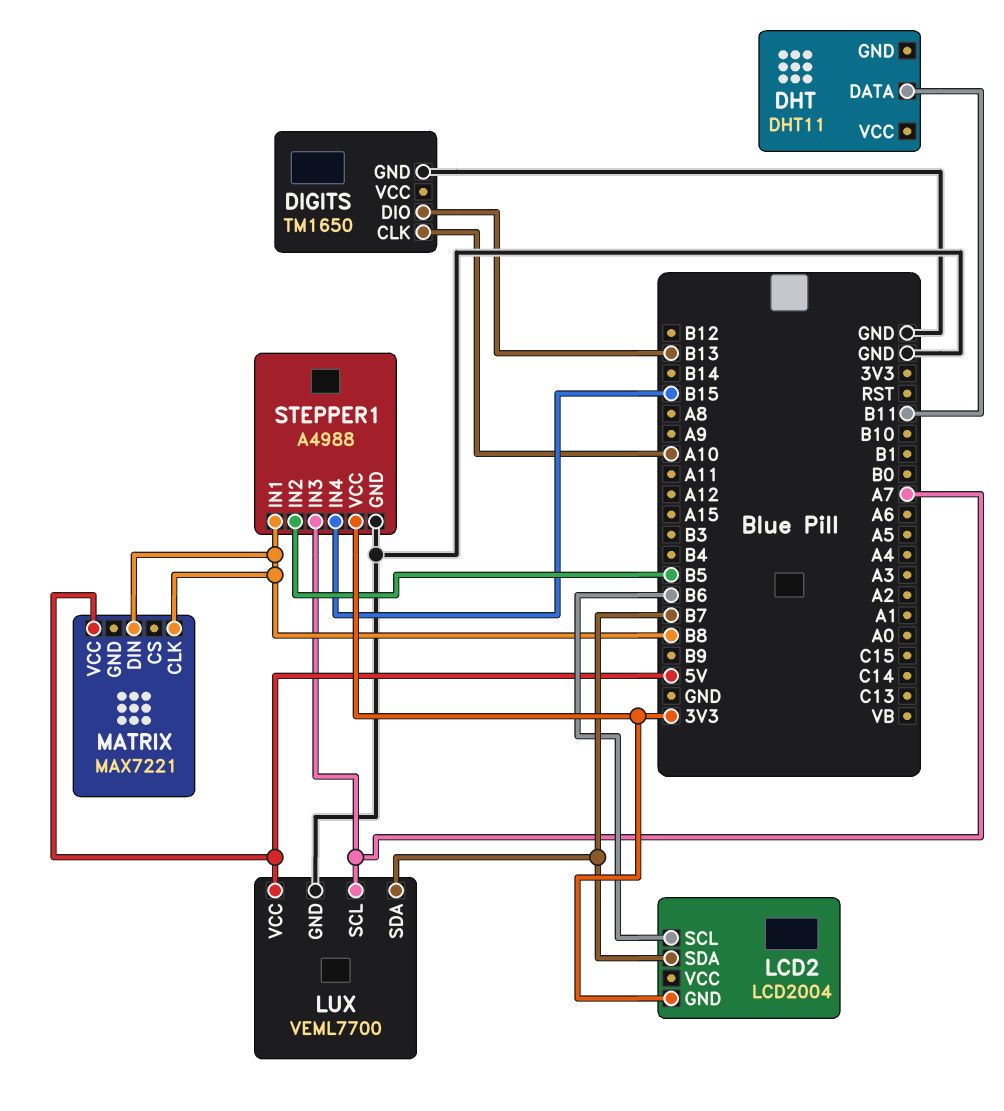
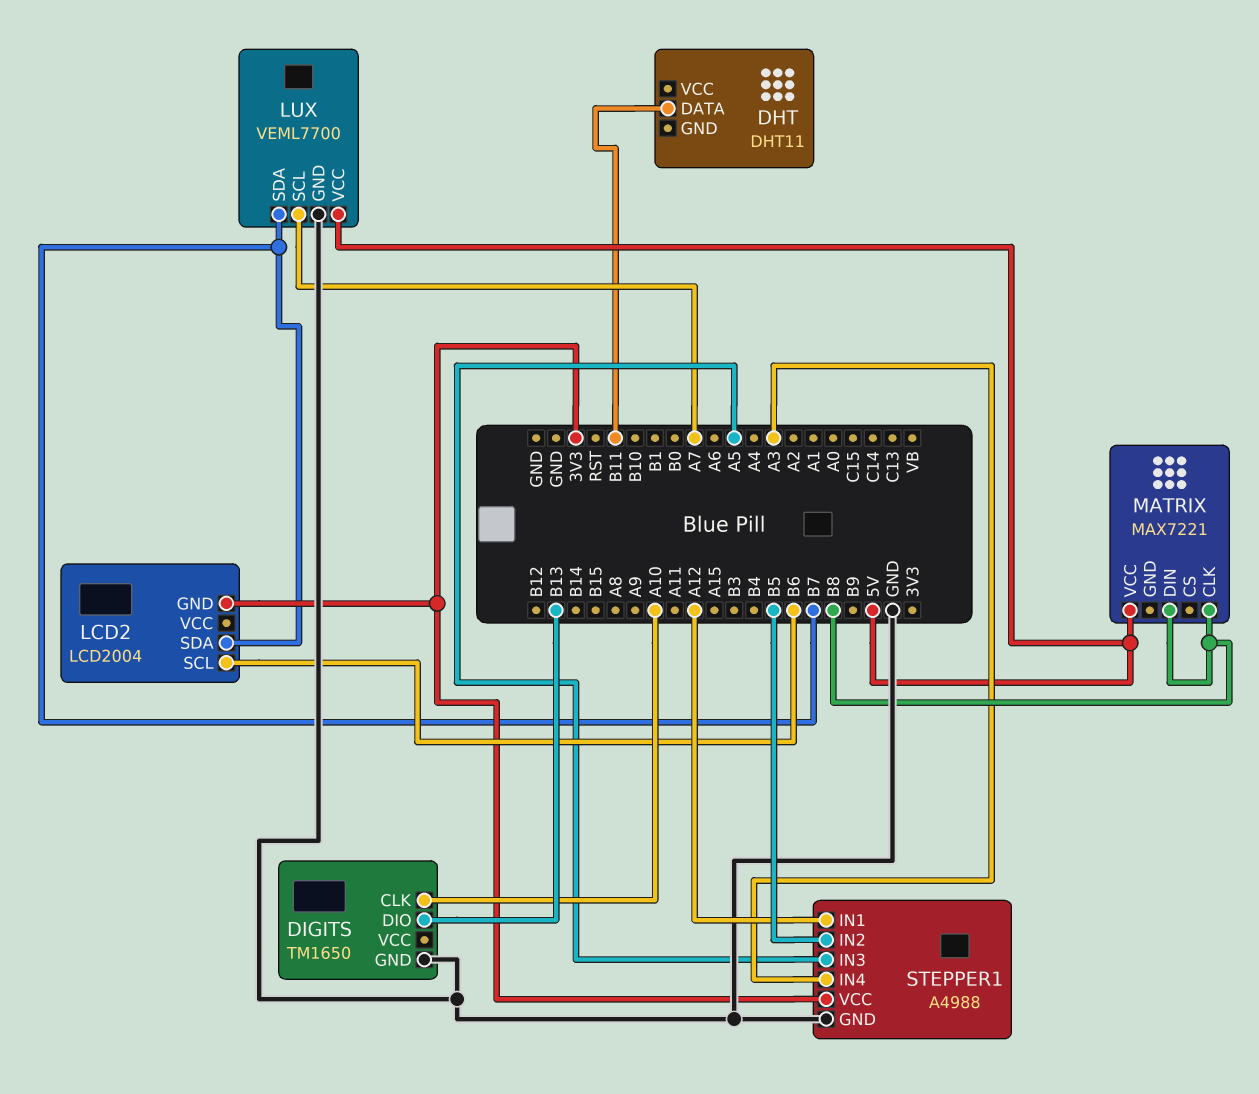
STEPPER1 pin IN1: B8 -> A12
STEPPER1 pin IN3: A7 -> A5
STEPPER1 pin IN4: B15 -> A3

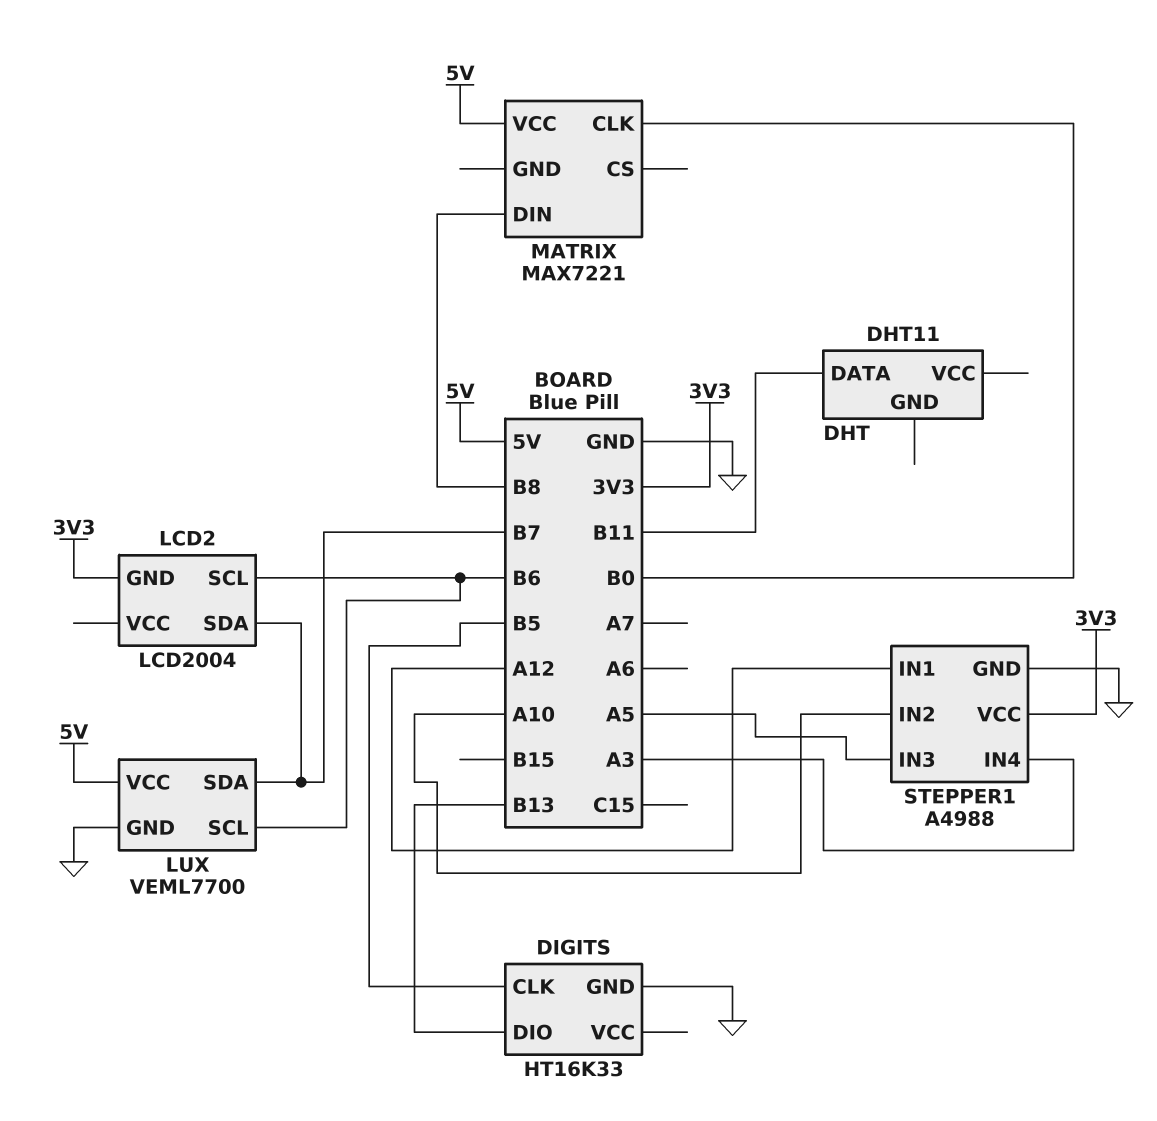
DIGITS: TM1650 -> HT16K33
DIGITS pin CLK: A10 -> B5
LUX pin SCL: A7 -> B6
MATRIX pin CLK: B8 -> B0
STEPPER1 pin IN2: B5 -> A10

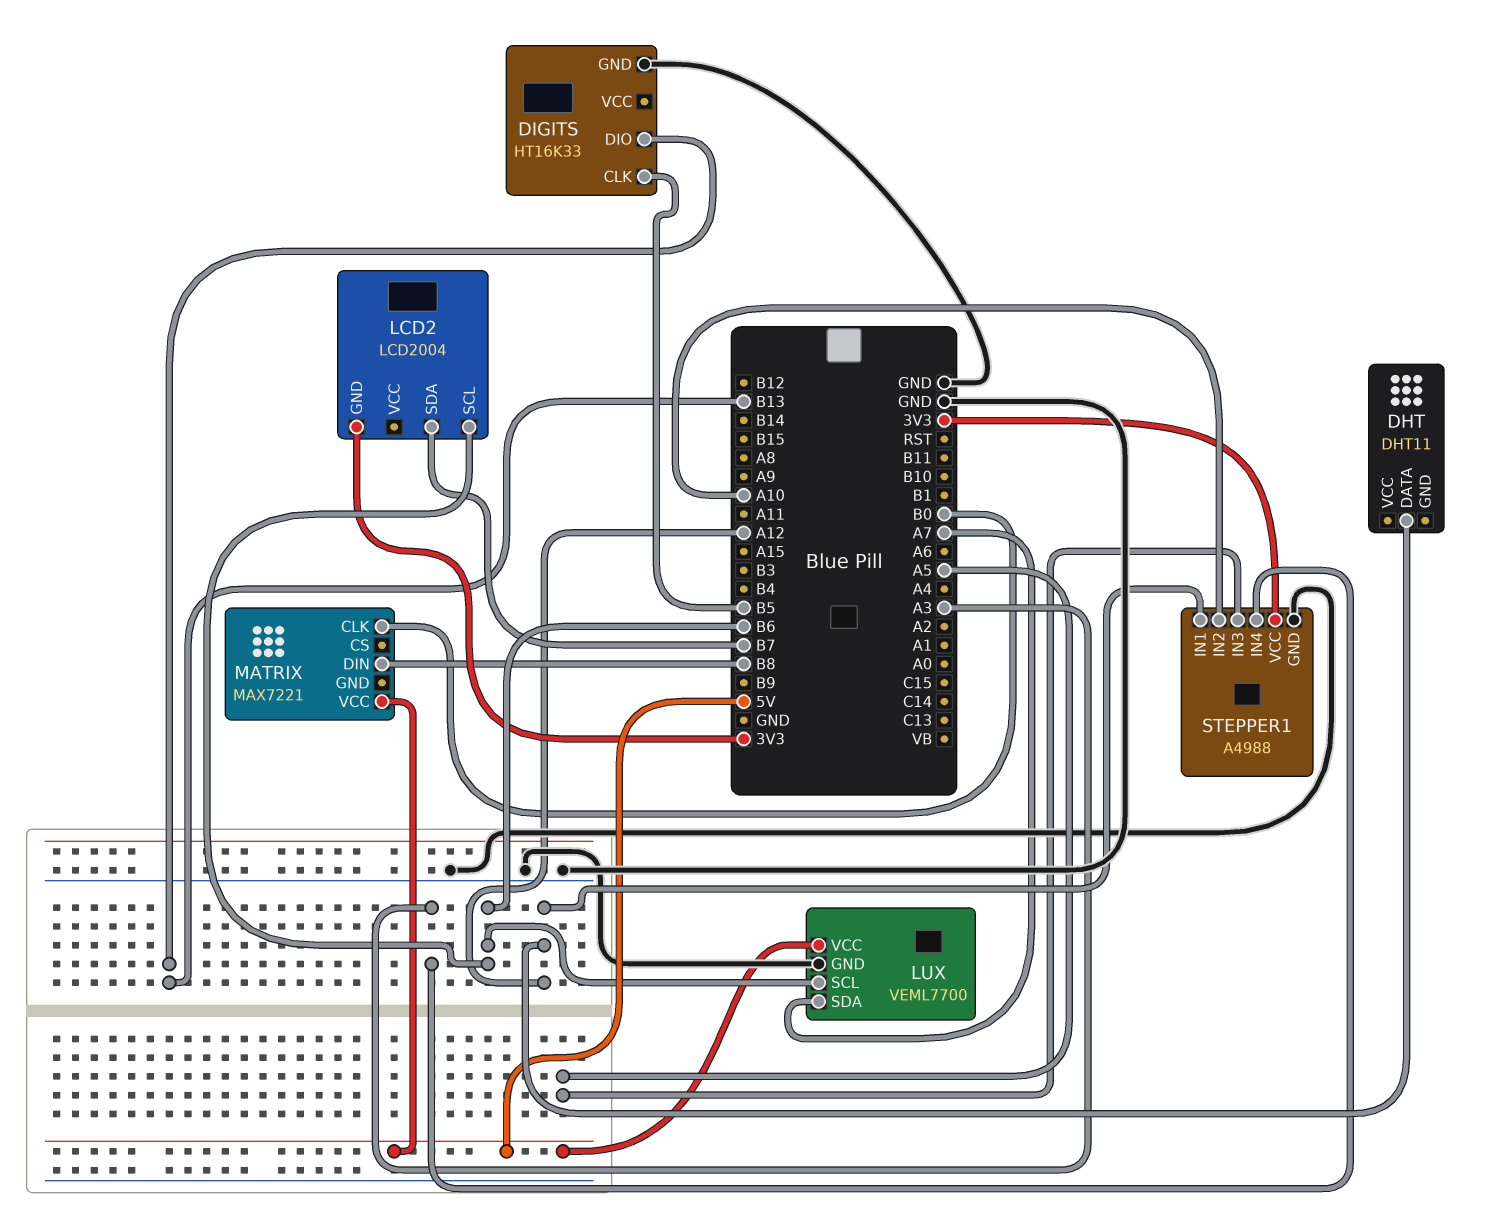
DHT pin DATA: B11 -> A12
LUX pin SDA: B7 -> A7

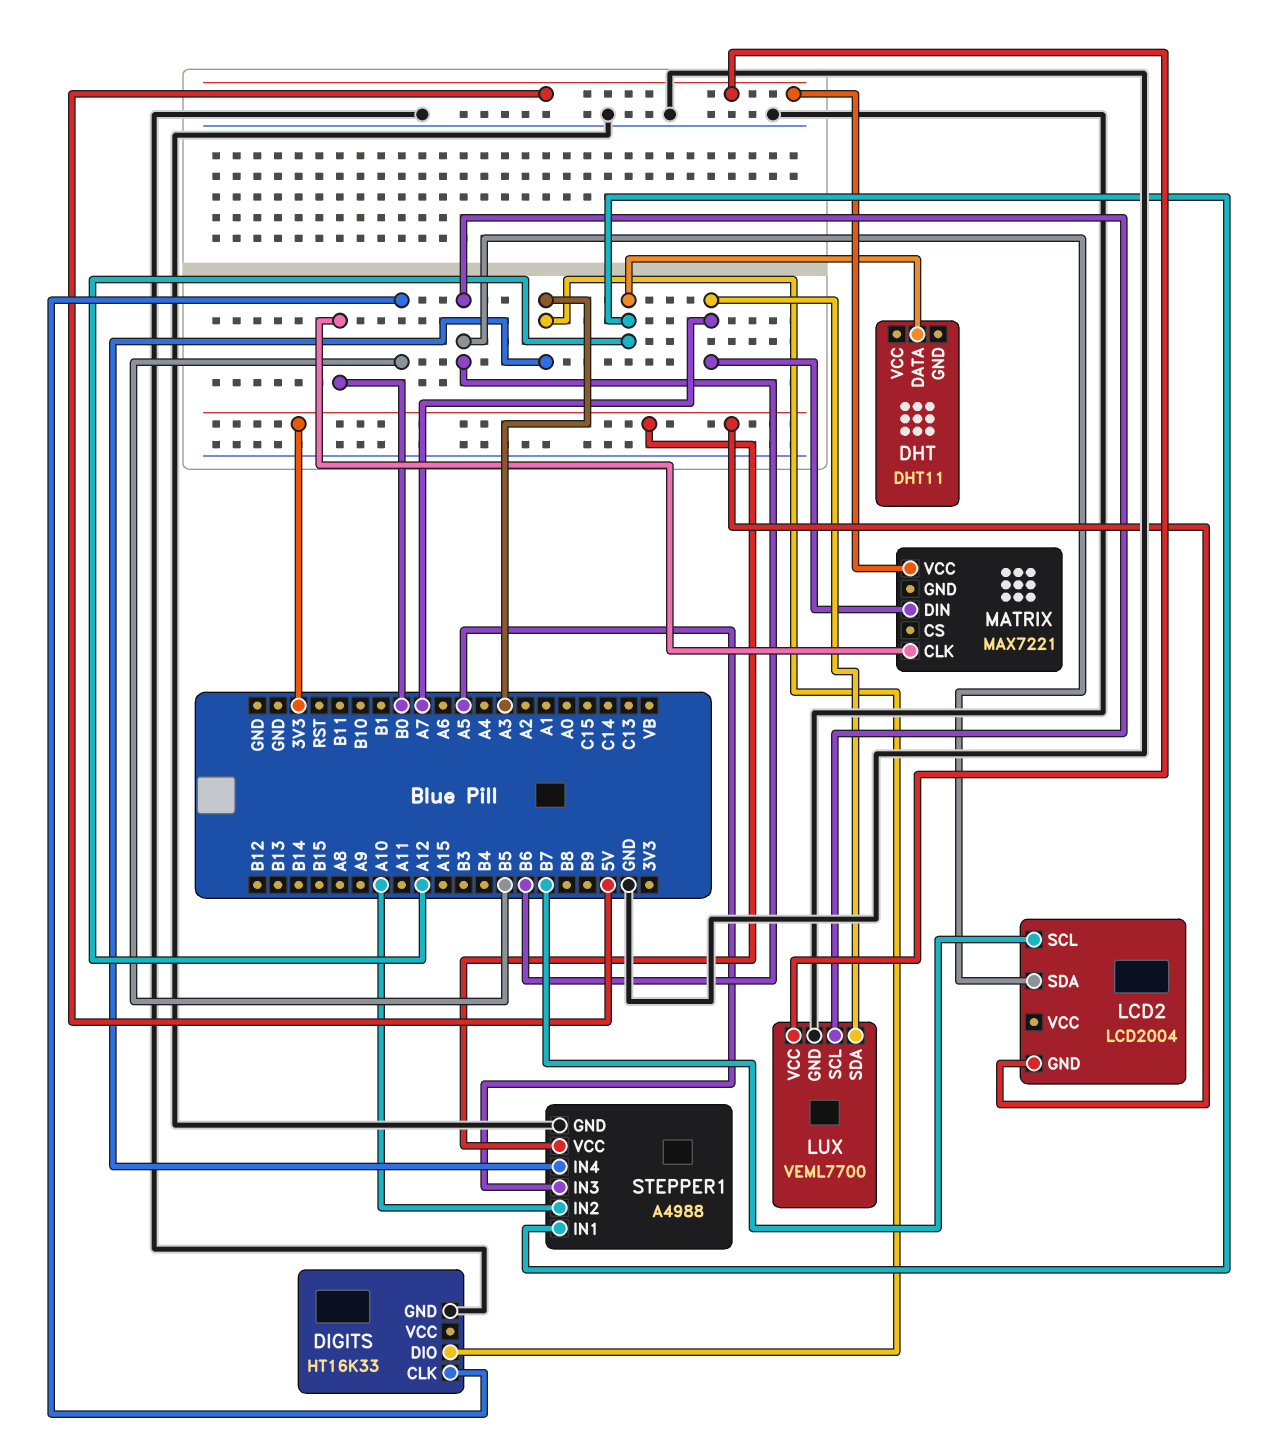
DIGITS pin DIO: B13 -> A3
LCD2 pin SCL: B6 -> B7
LCD2 pin SDA: B7 -> B6
MATRIX pin DIN: B8 -> A7

